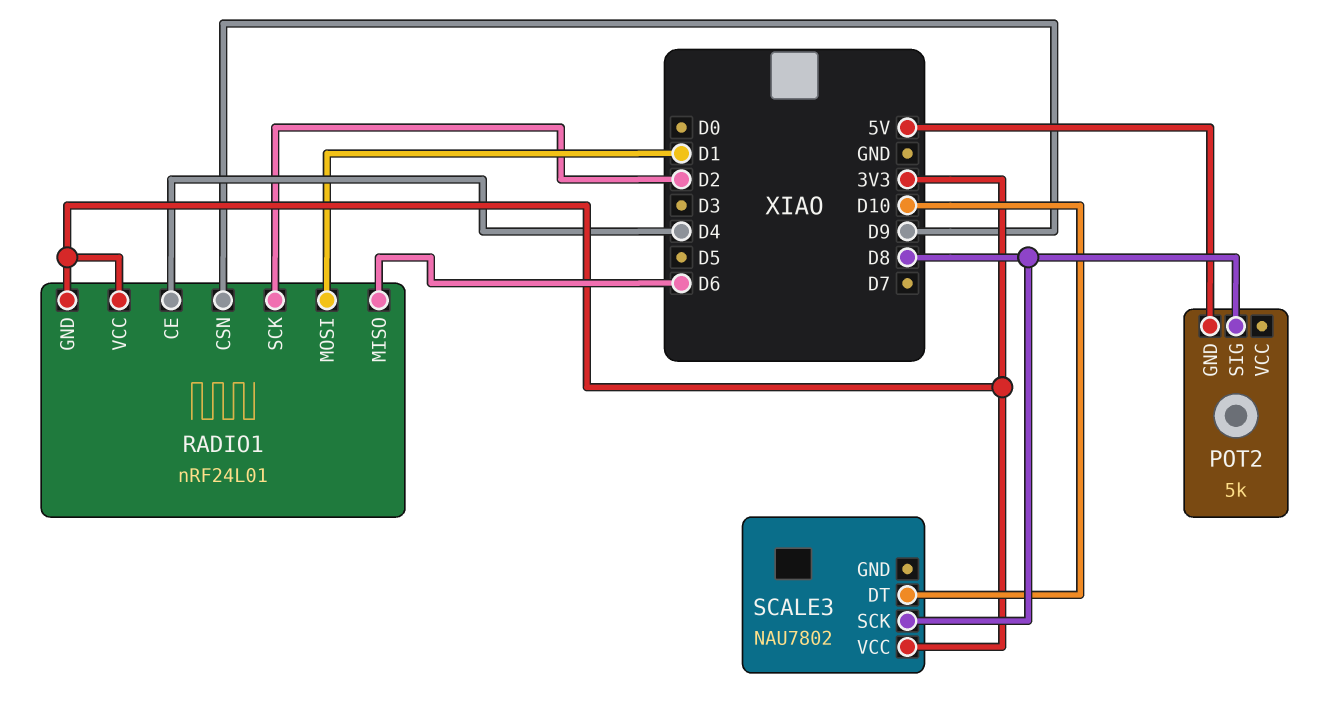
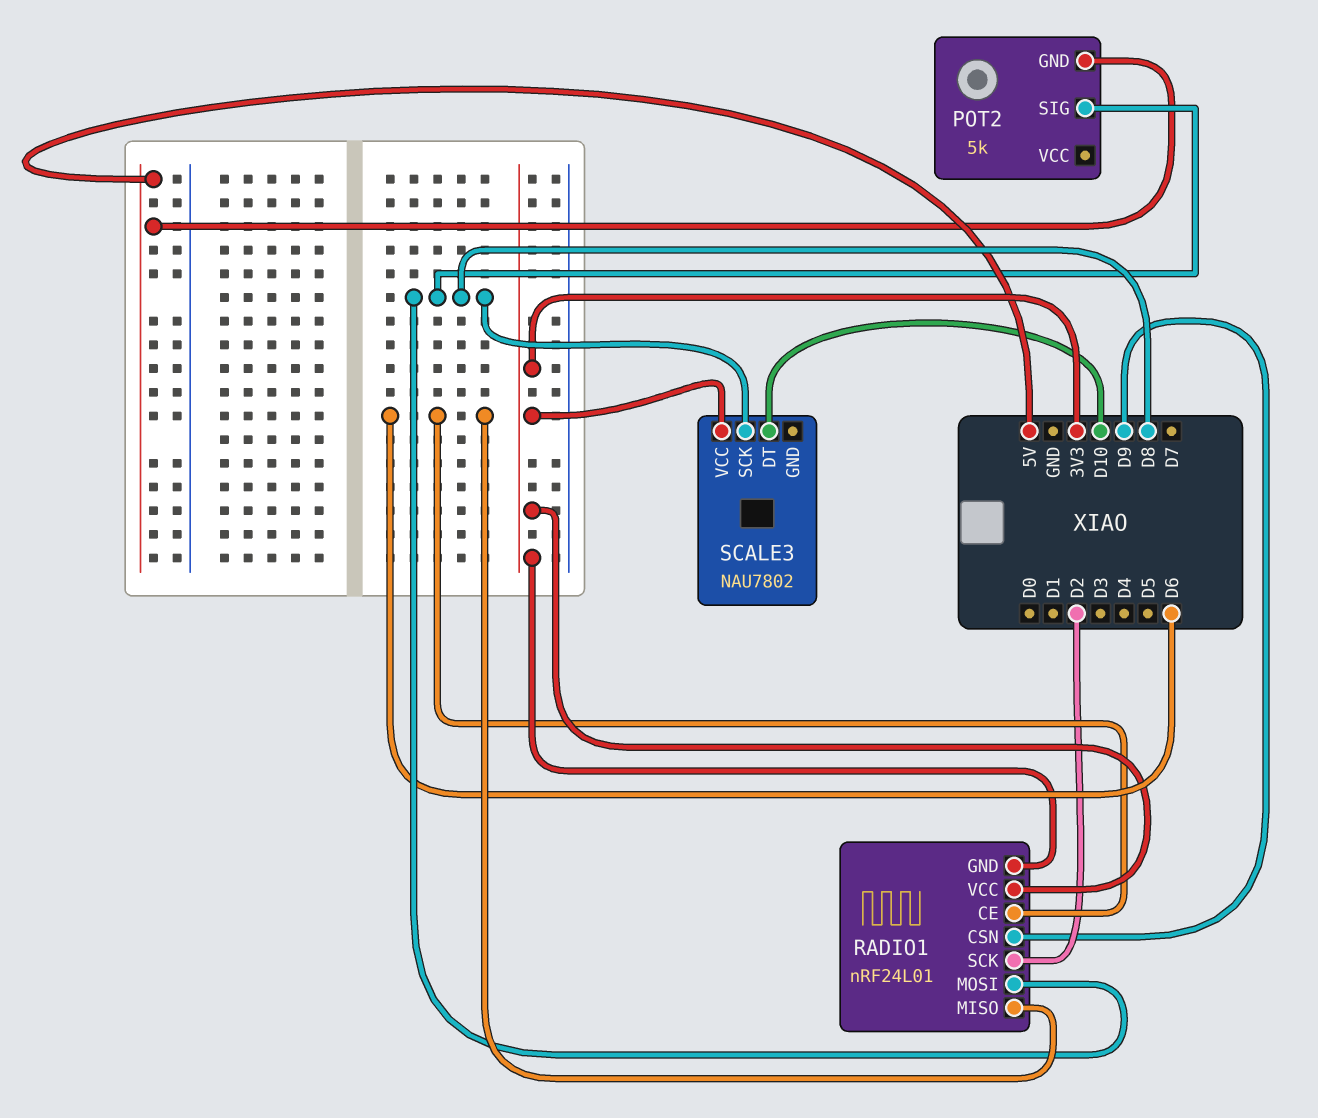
RADIO1 pin CE: D4 -> D6
RADIO1 pin MOSI: D1 -> D8

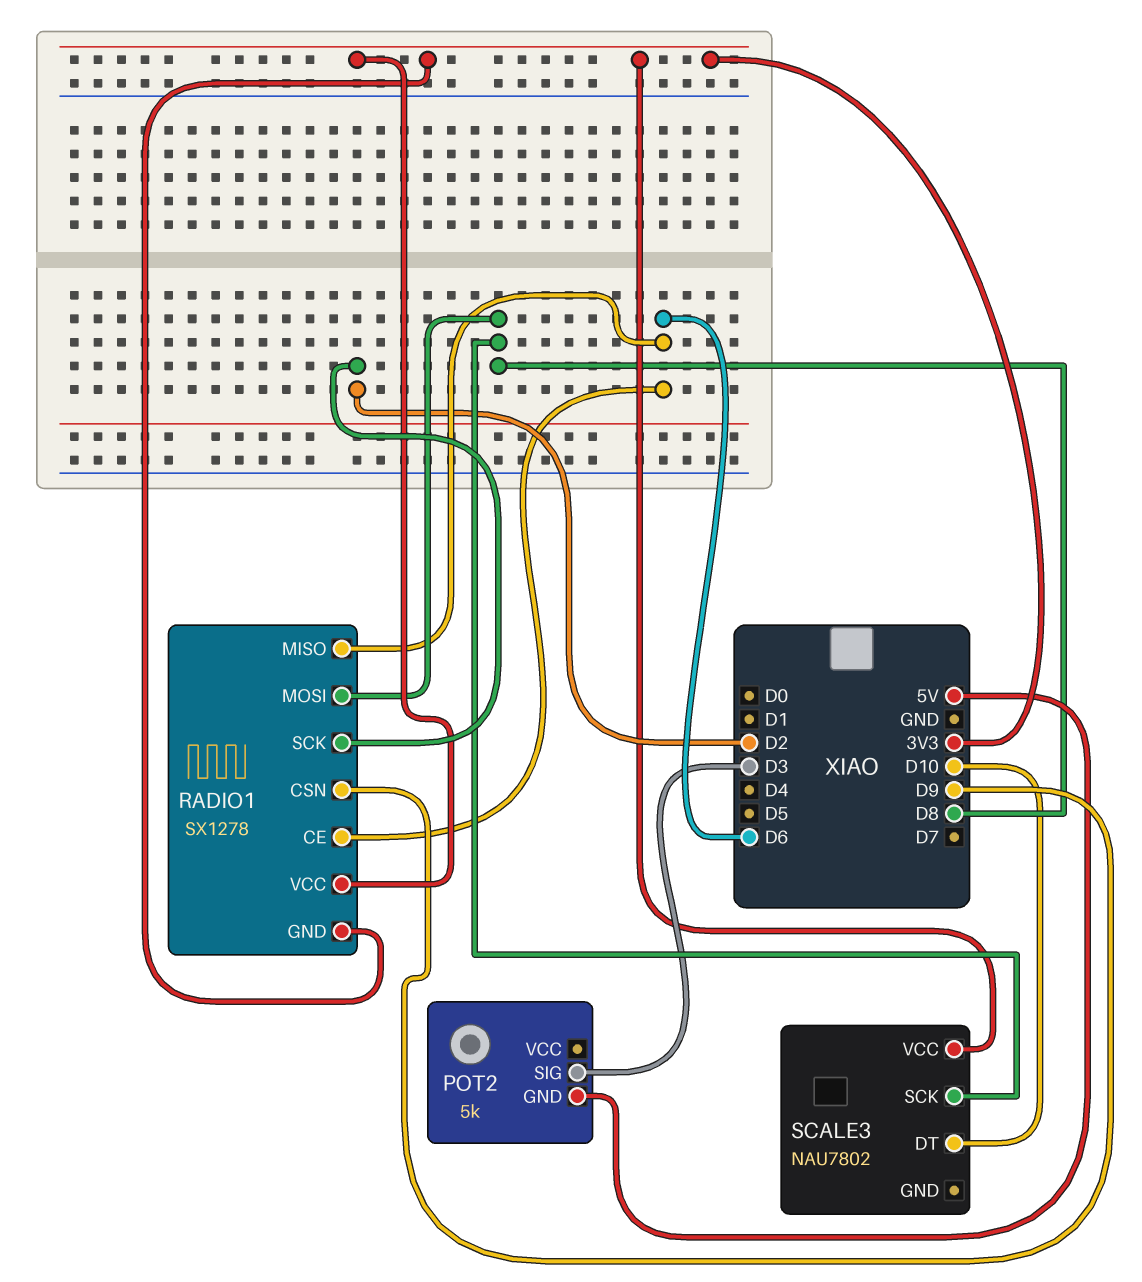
POT2 pin SIG: D8 -> D3
RADIO1: nRF24L01 -> SX1278

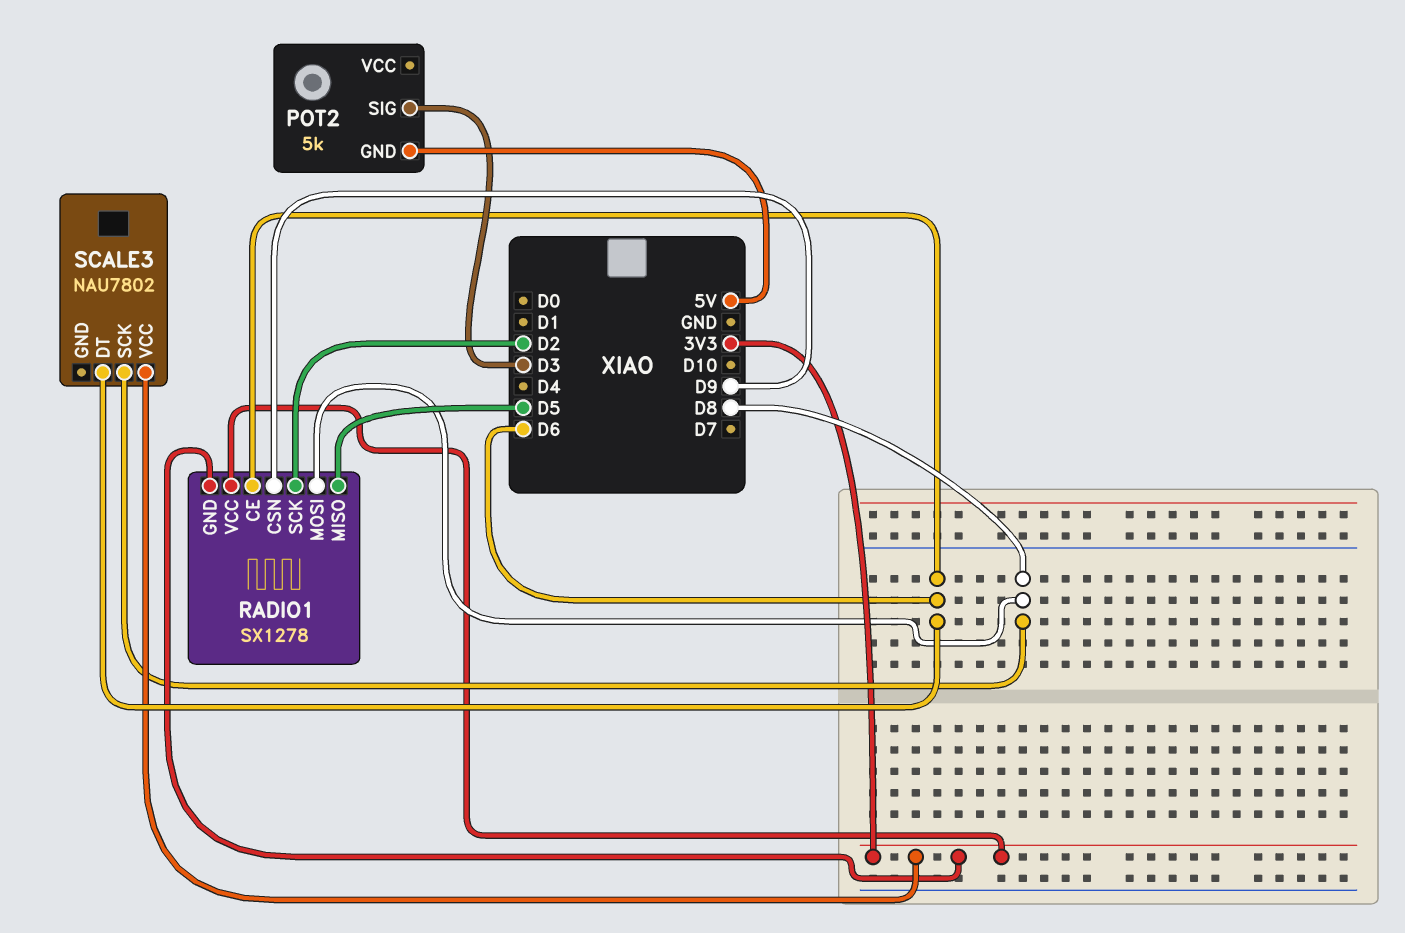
RADIO1 pin MISO: D6 -> D5
SCALE3 pin DT: D10 -> D6

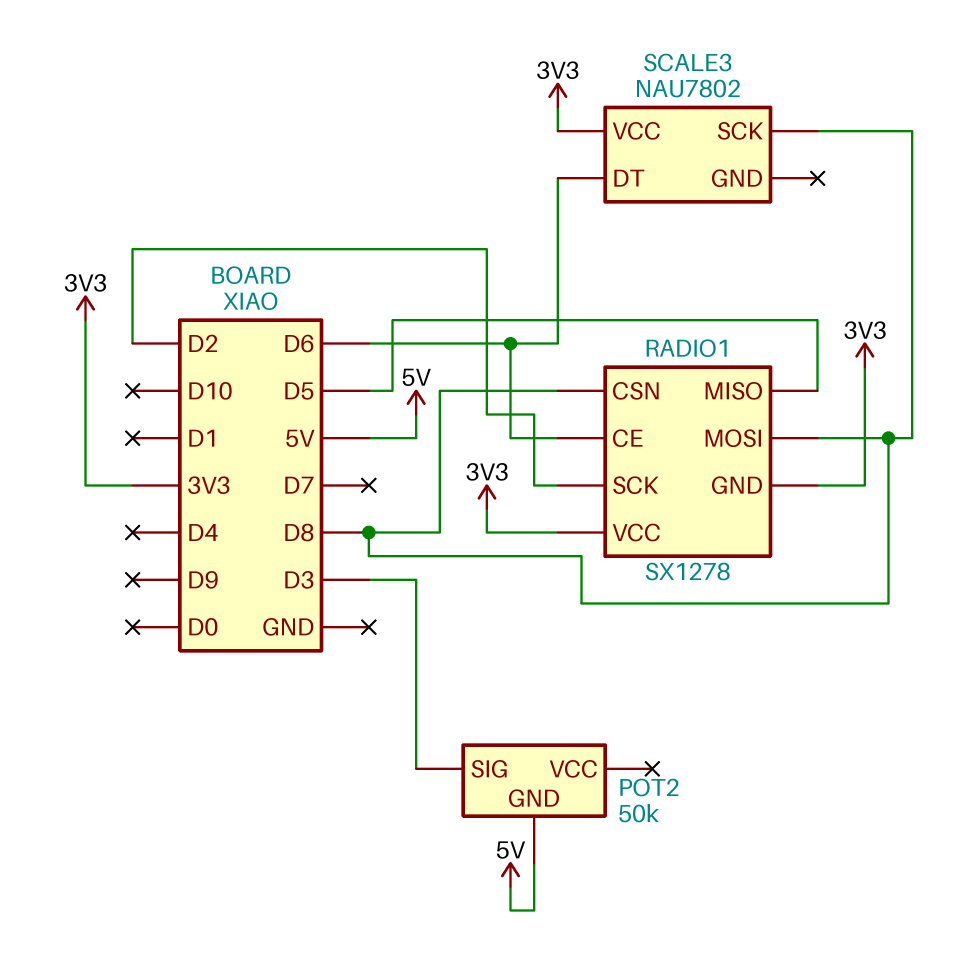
POT2: 5k -> 50k
RADIO1 pin CSN: D9 -> D8

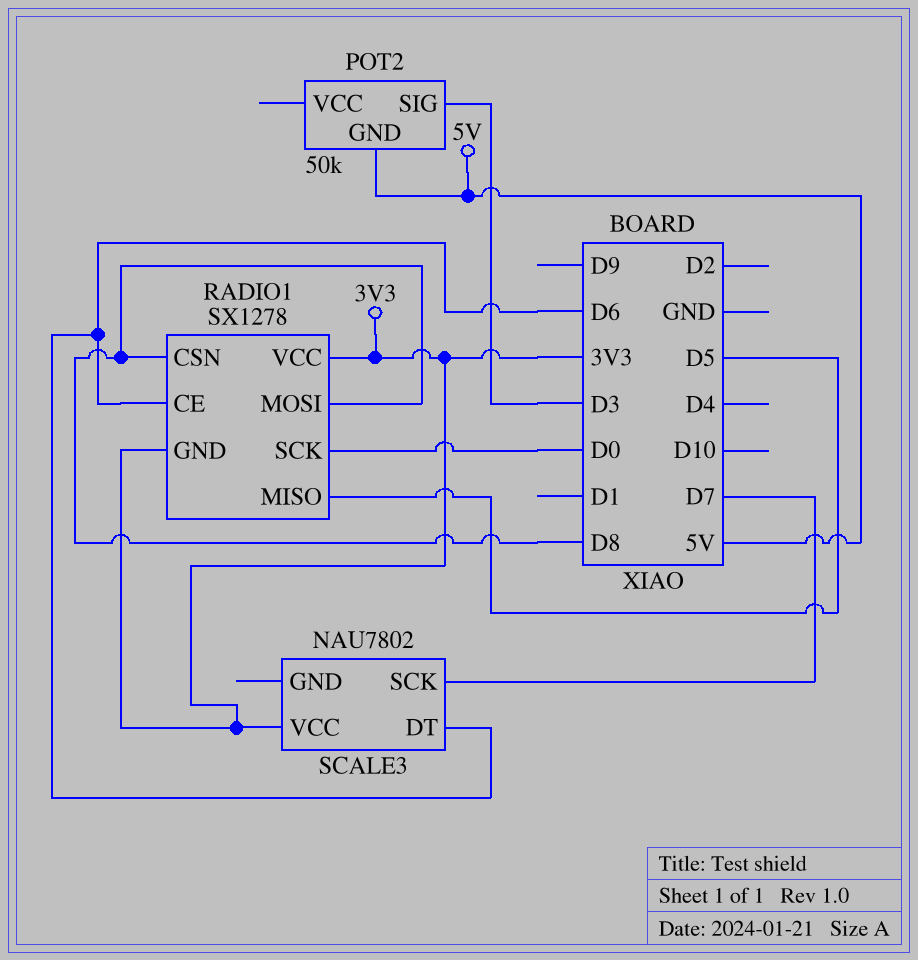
RADIO1 pin SCK: D2 -> D0
SCALE3 pin SCK: D8 -> D7

